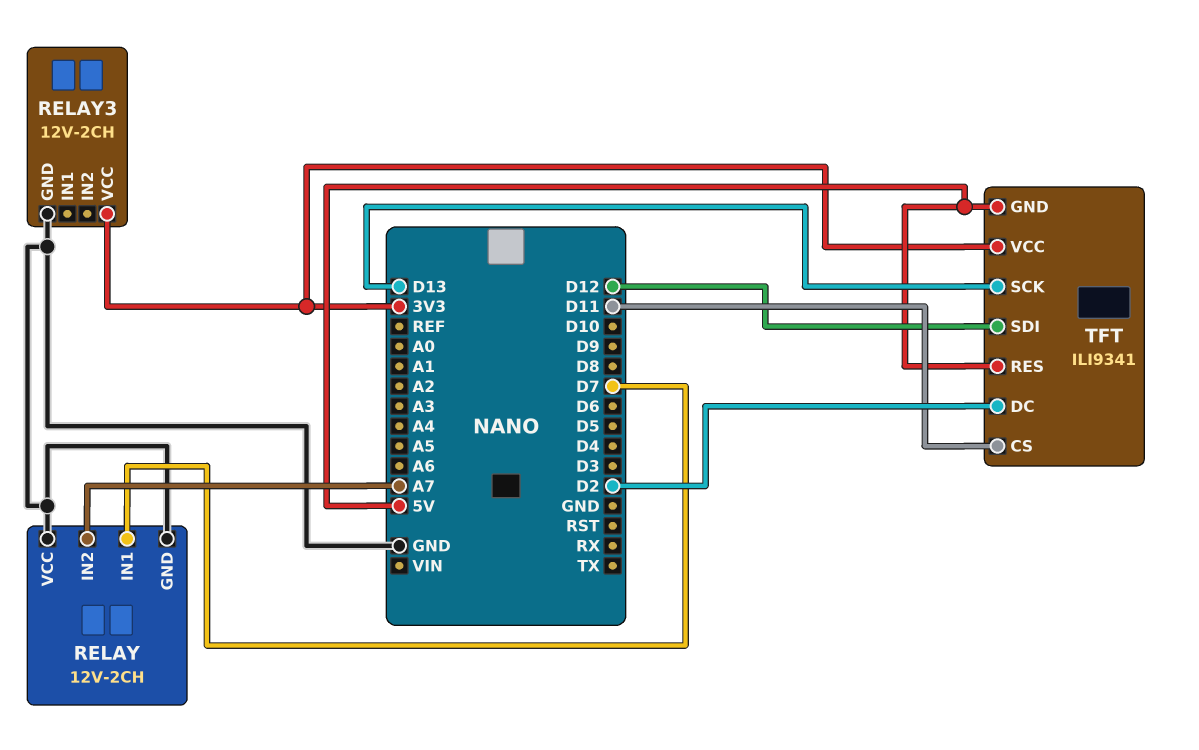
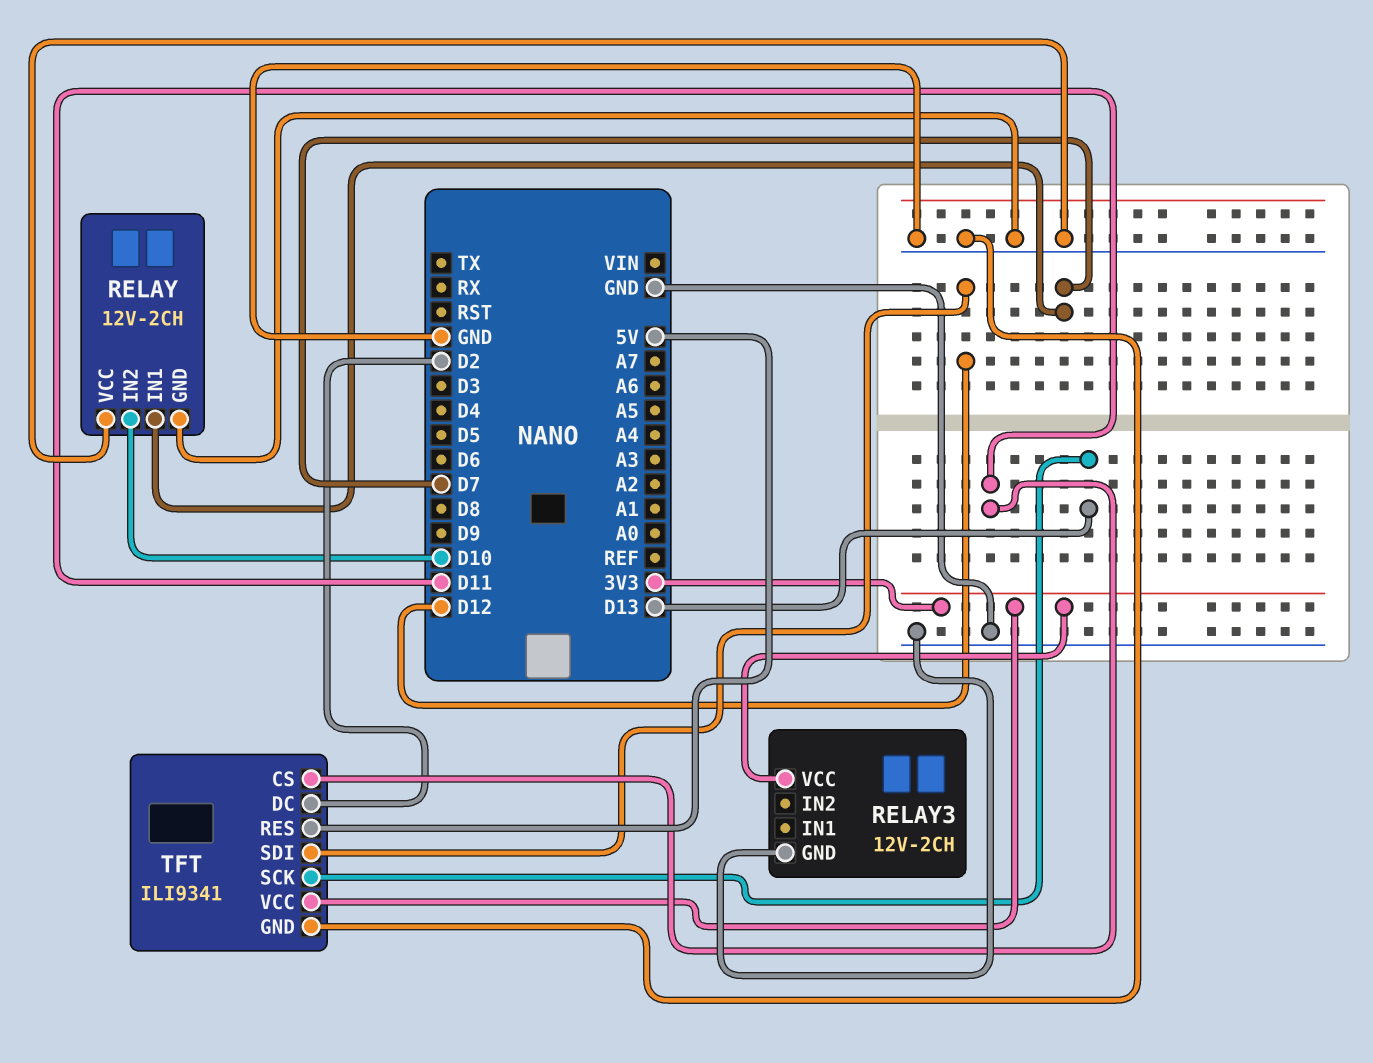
RELAY pin IN2: A7 -> D10
TFT pin GND: 5V -> GND

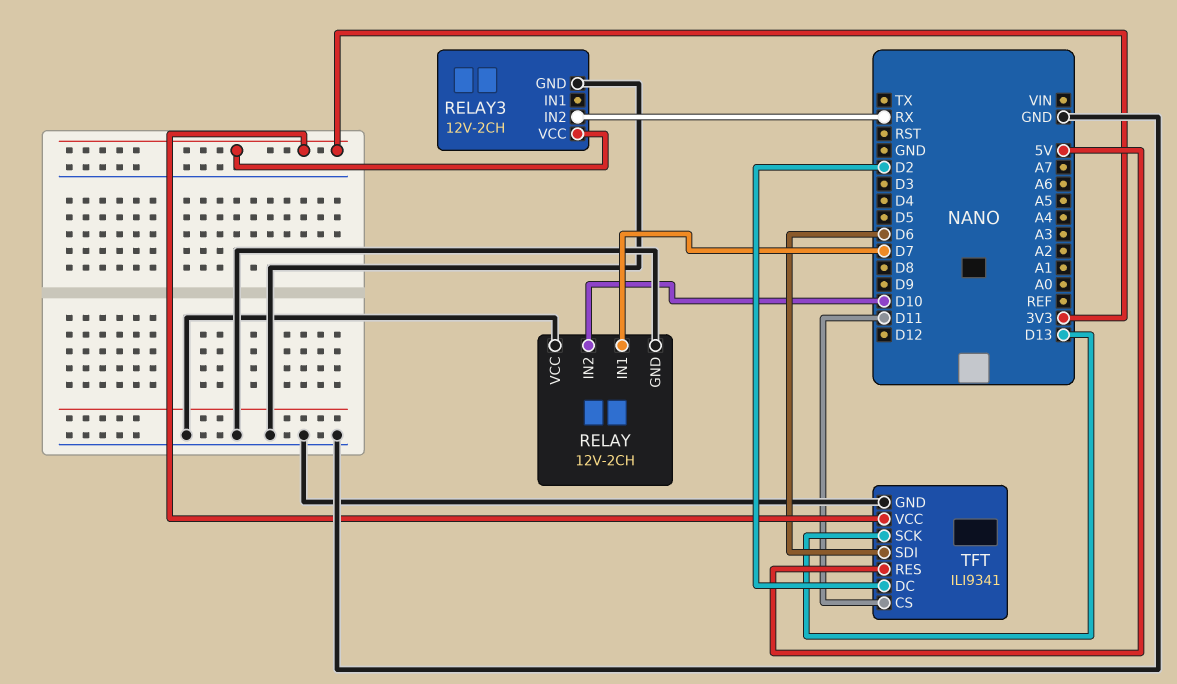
RELAY3 pin IN2: none -> RX
TFT pin SDI: D12 -> D6

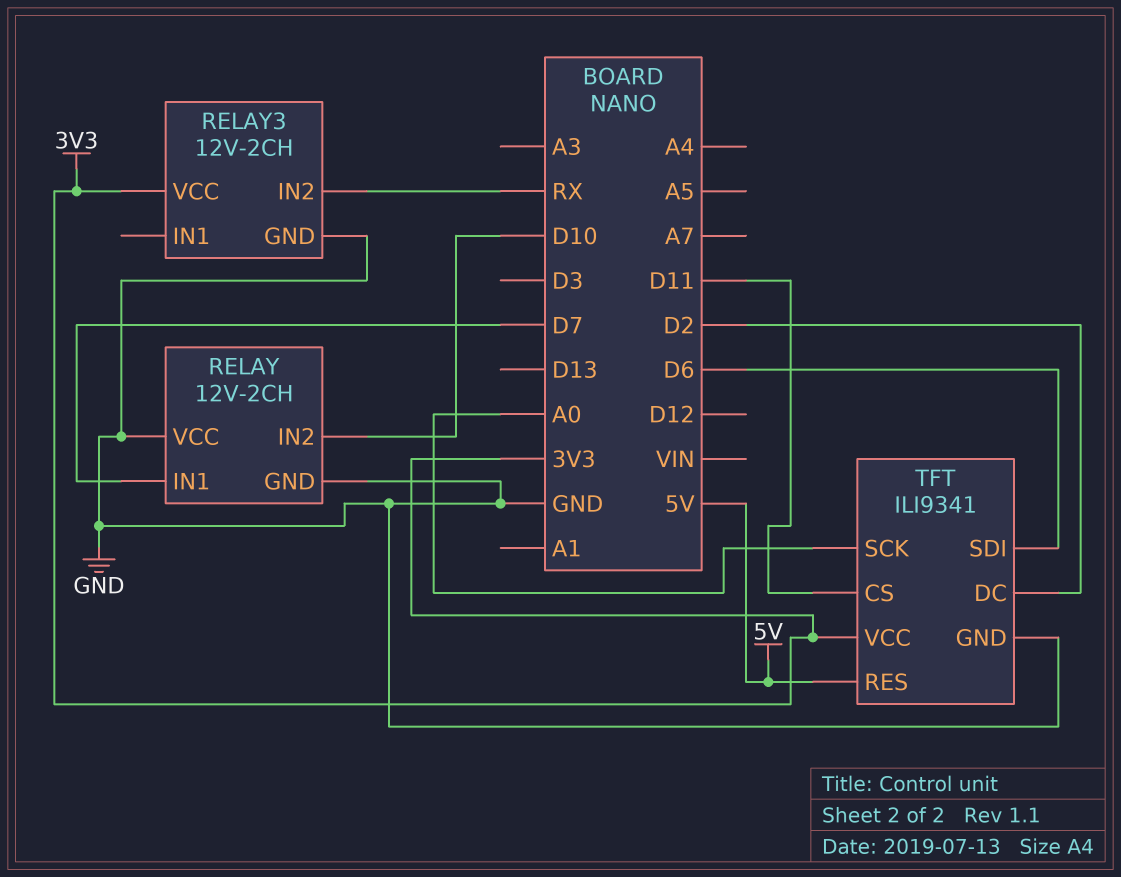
TFT pin SCK: D13 -> A0

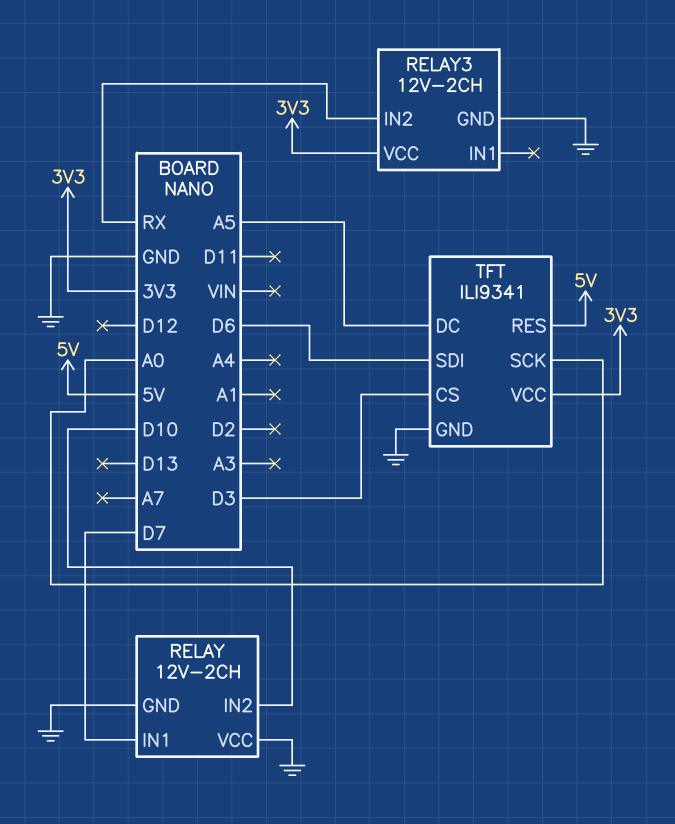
TFT pin CS: D11 -> D3
TFT pin DC: D2 -> A5

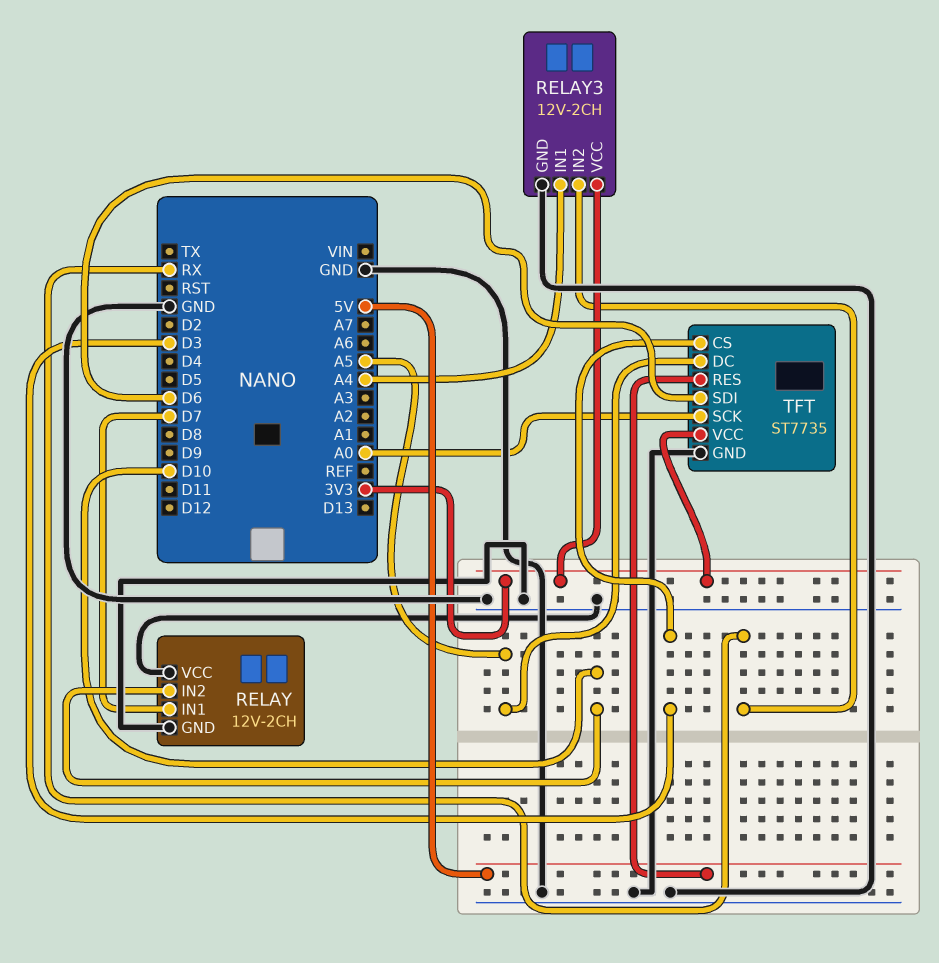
RELAY3 pin IN1: none -> A4
TFT: ILI9341 -> ST7735

